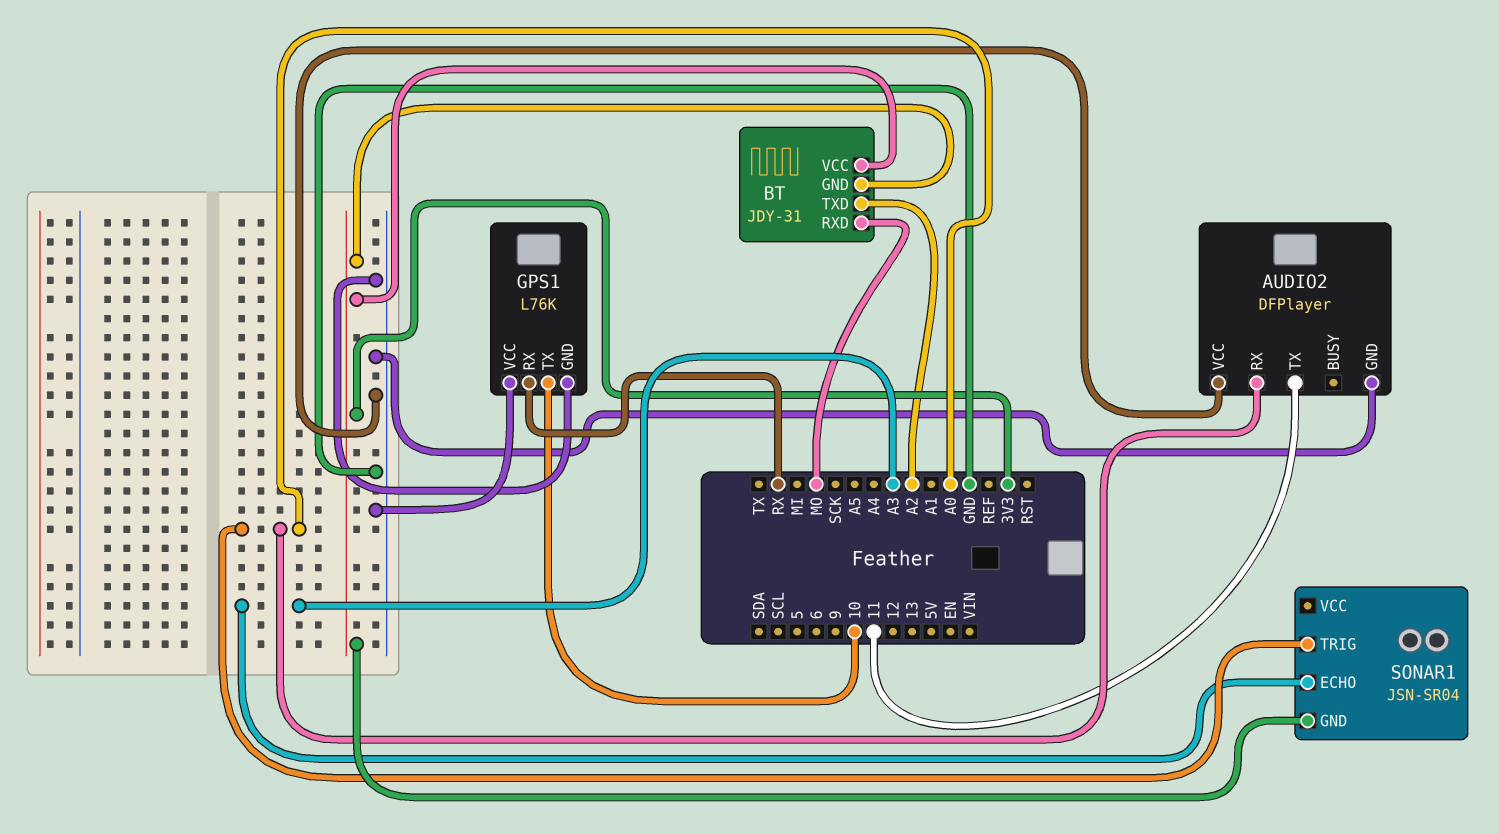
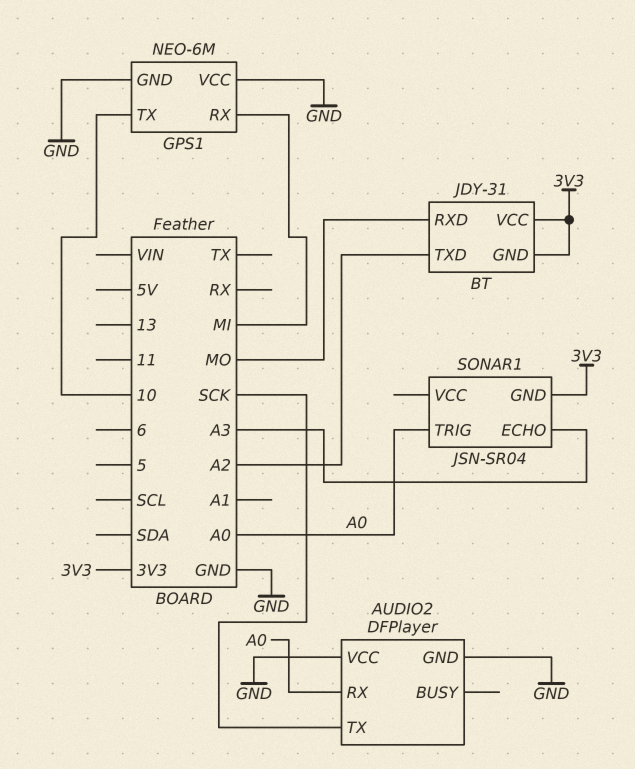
AUDIO2 pin TX: 11 -> SCK
GPS1: L76K -> NEO-6M
GPS1 pin RX: RX -> MI

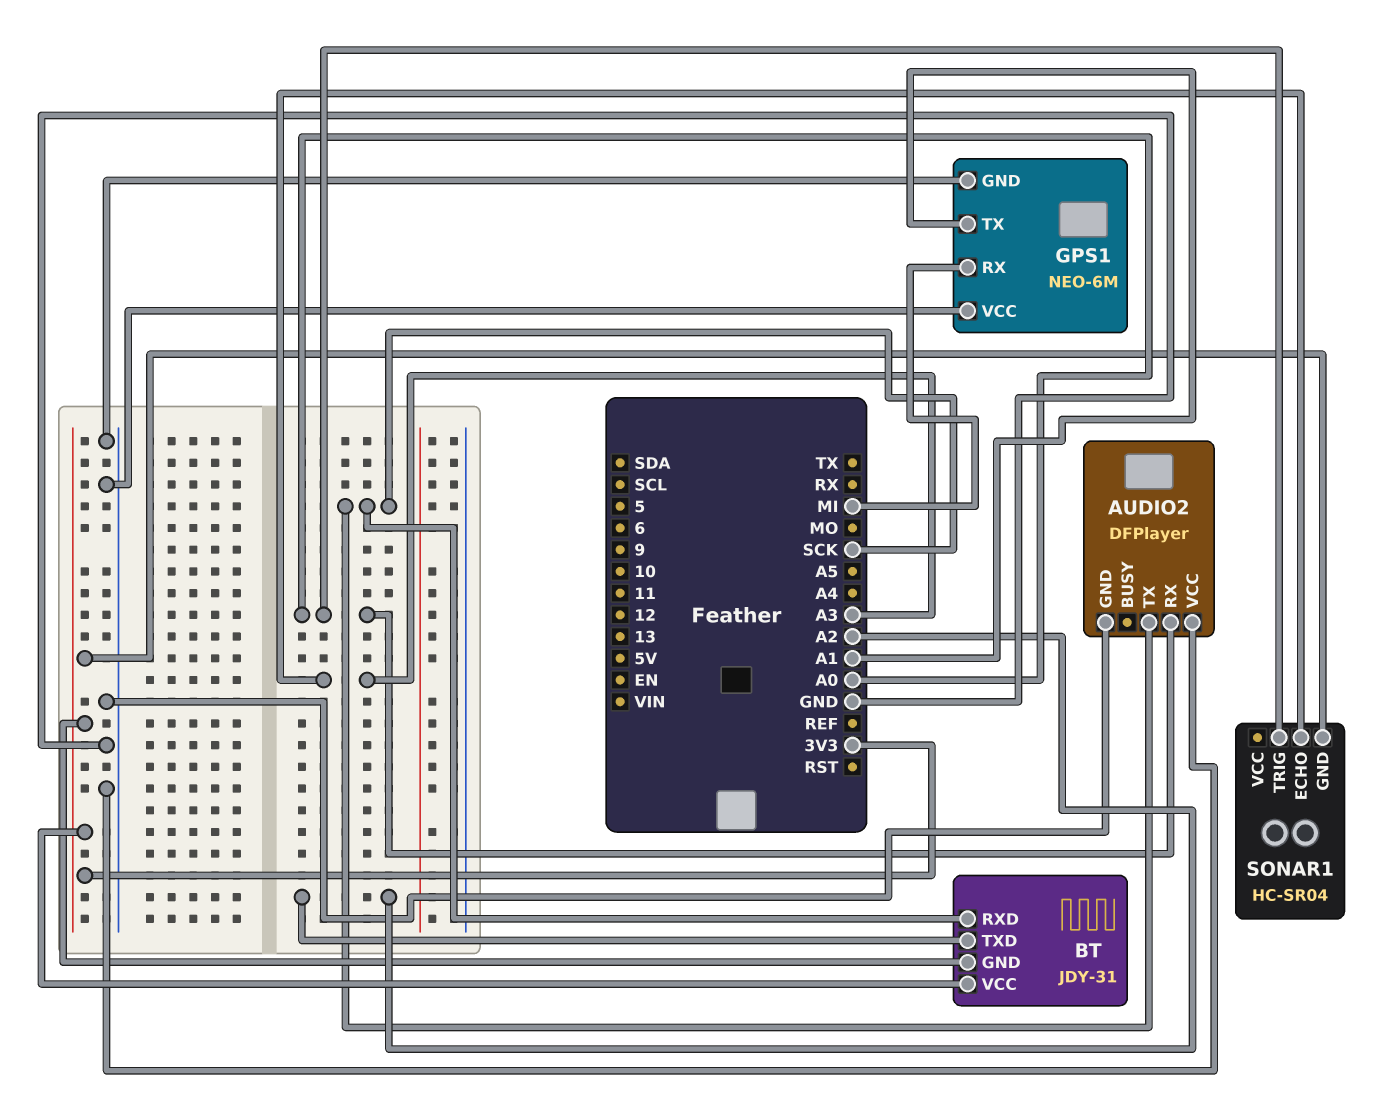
BT pin RXD: MO -> SCK
GPS1 pin TX: 10 -> A1
SONAR1: JSN-SR04 -> HC-SR04

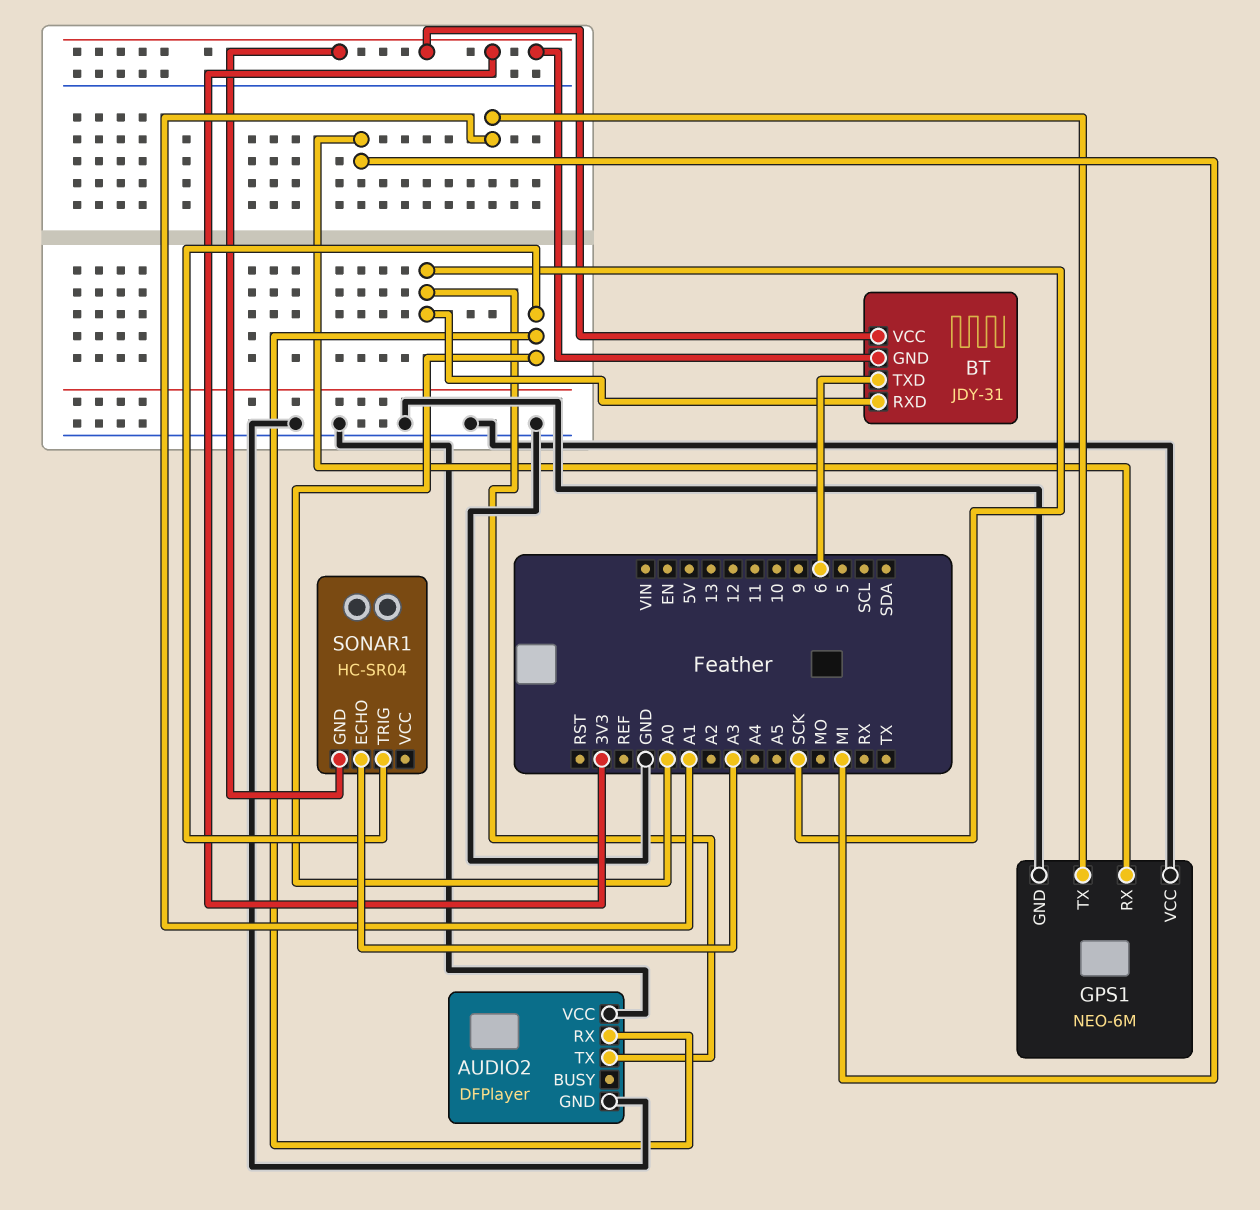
BT pin TXD: A2 -> 6

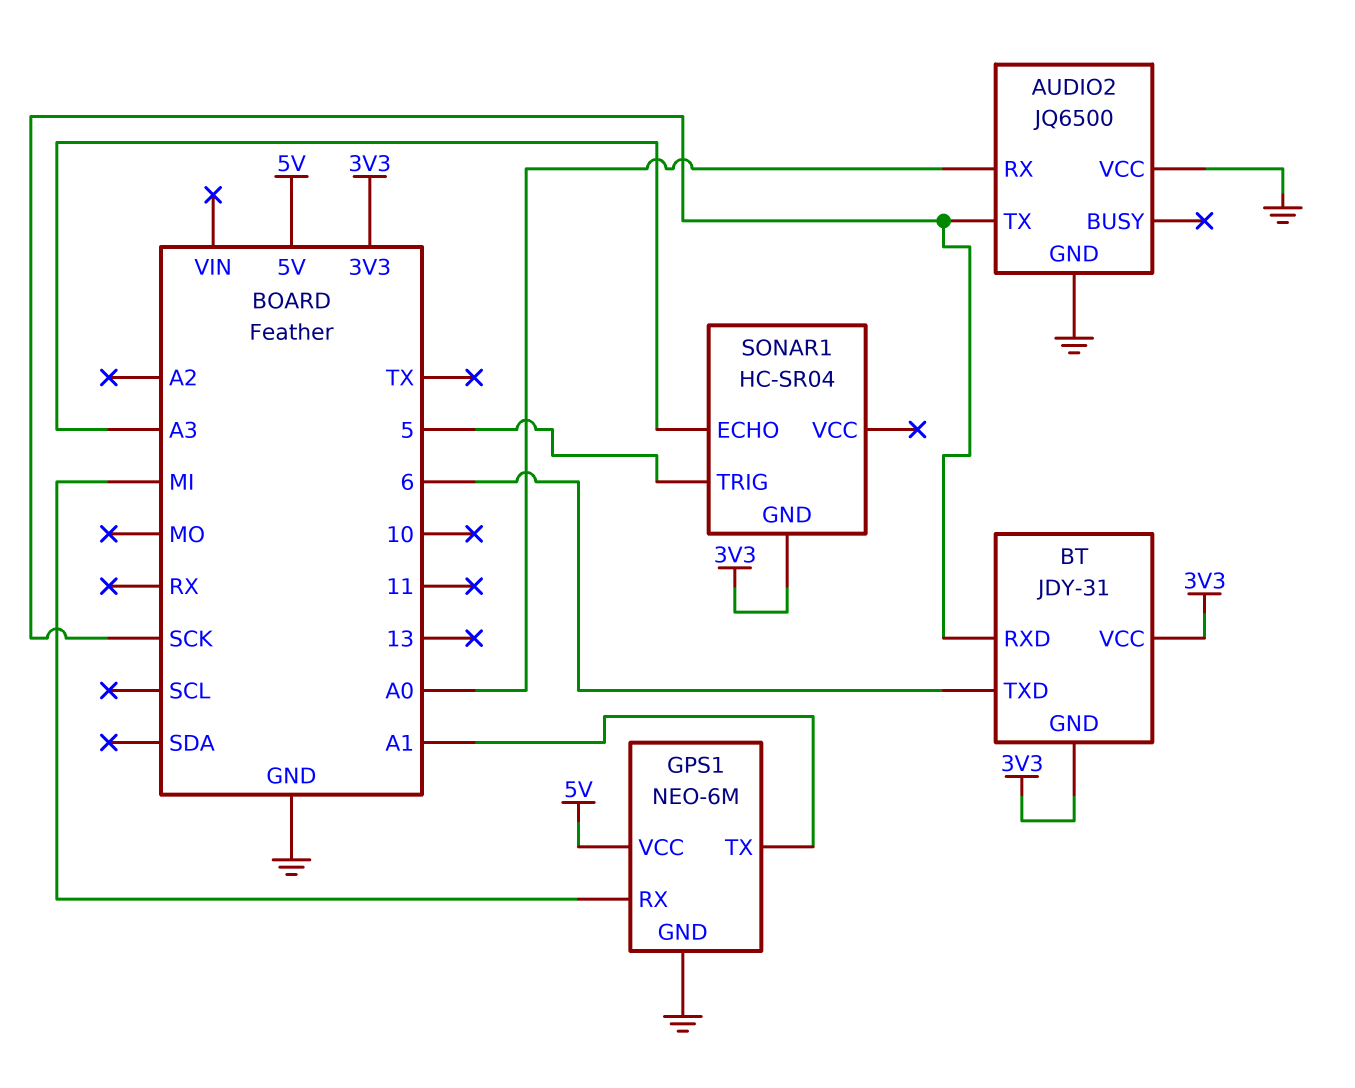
AUDIO2: DFPlayer -> JQ6500
GPS1 pin VCC: GND -> 5V
SONAR1 pin TRIG: A0 -> 5

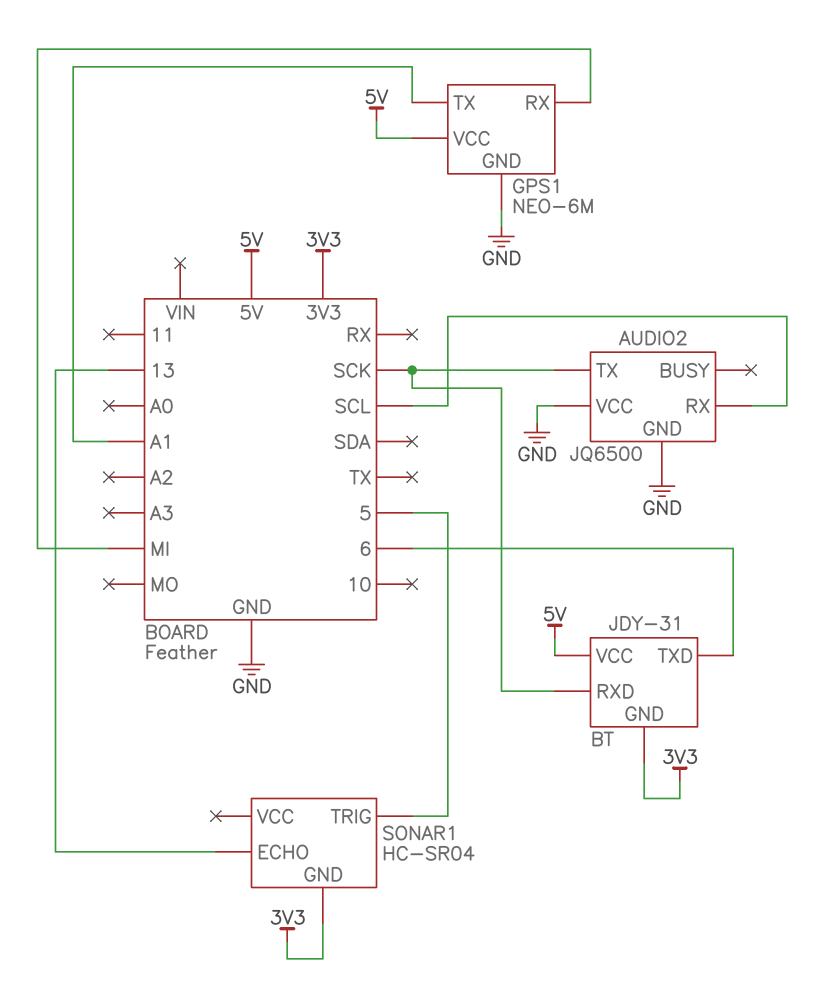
AUDIO2 pin RX: A0 -> SCL
BT pin VCC: 3V3 -> 5V
SONAR1 pin ECHO: A3 -> 13

